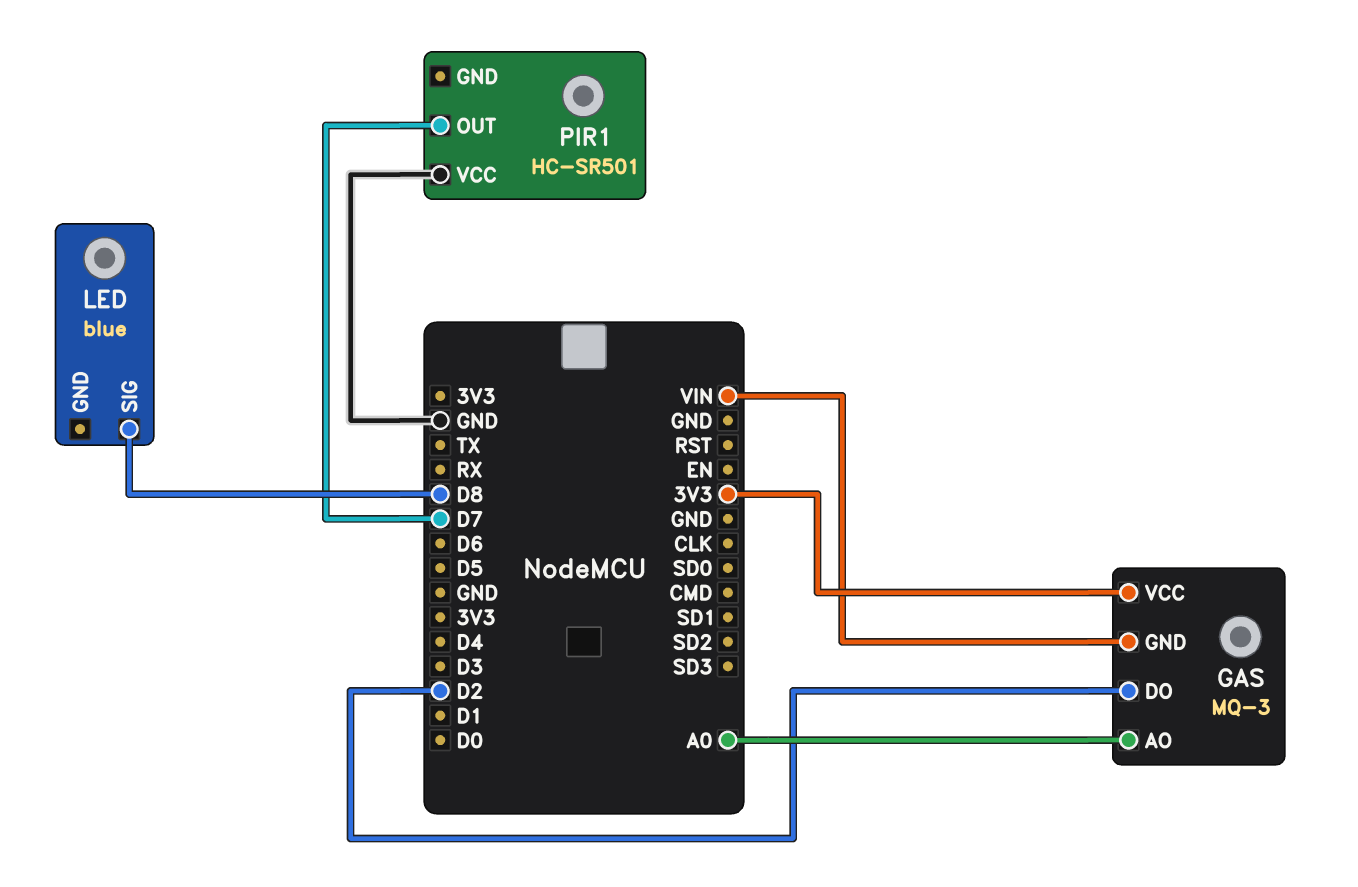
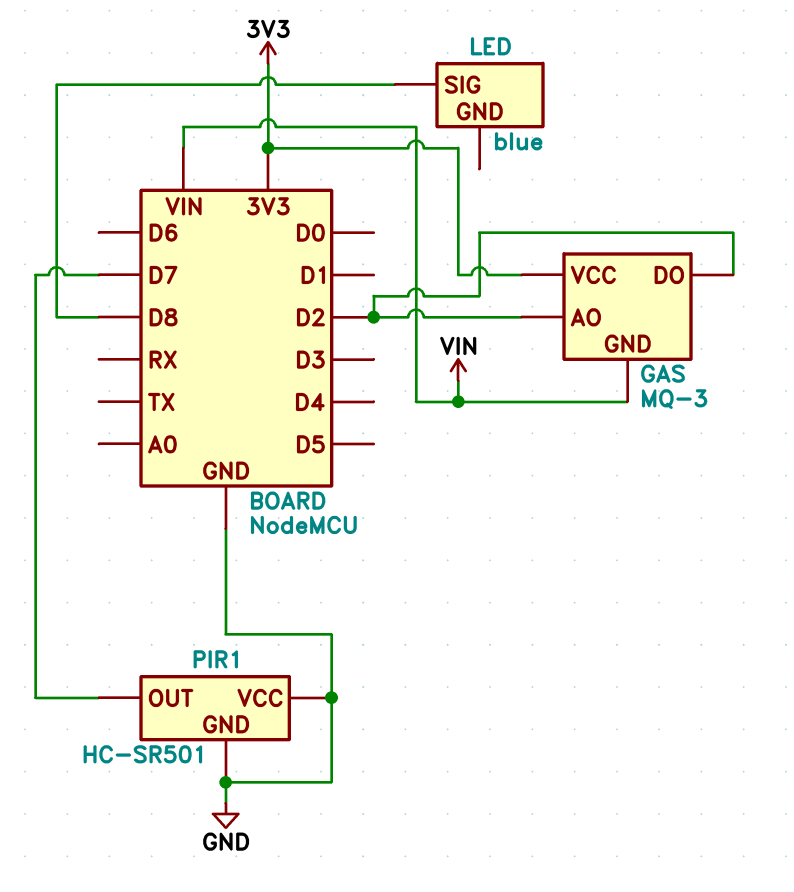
GAS pin AO: A0 -> D2
PIR1 pin GND: none -> GND

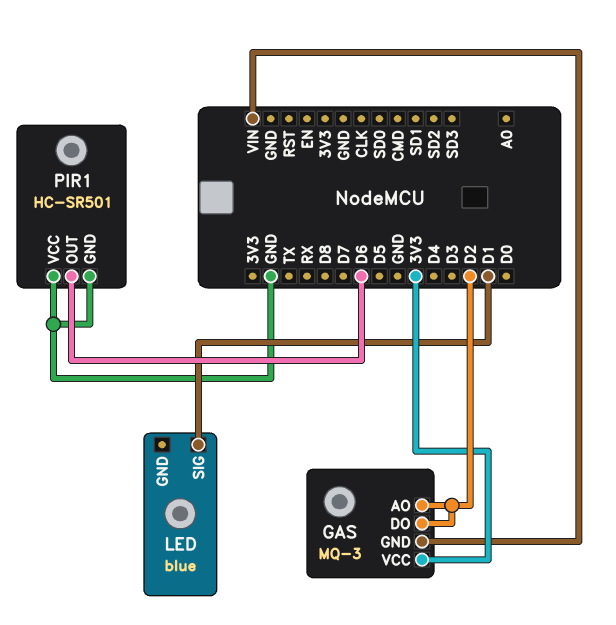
LED pin SIG: D8 -> D1
PIR1 pin OUT: D7 -> D6

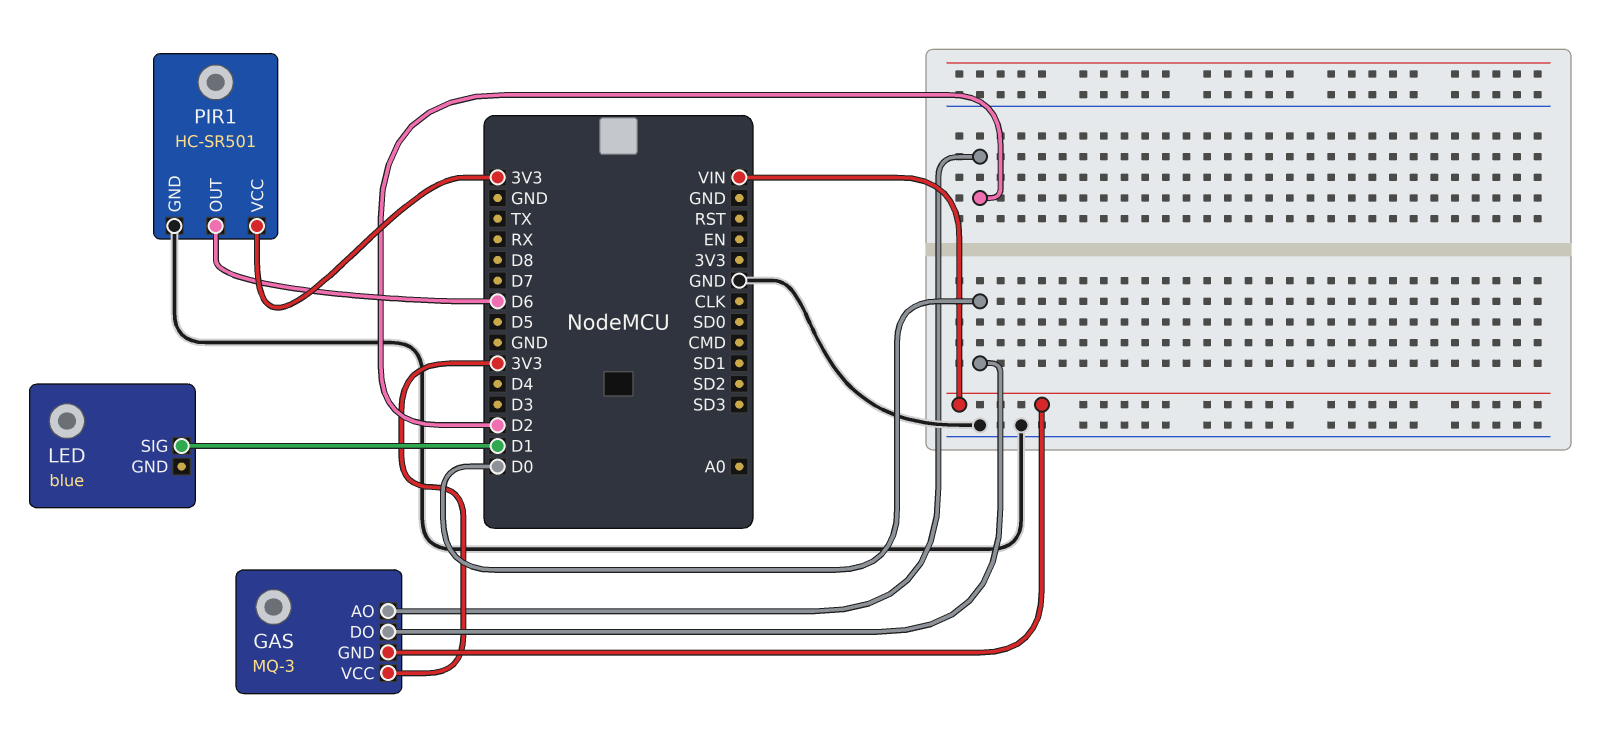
GAS pin DO: D2 -> D0
PIR1 pin VCC: GND -> 3V3

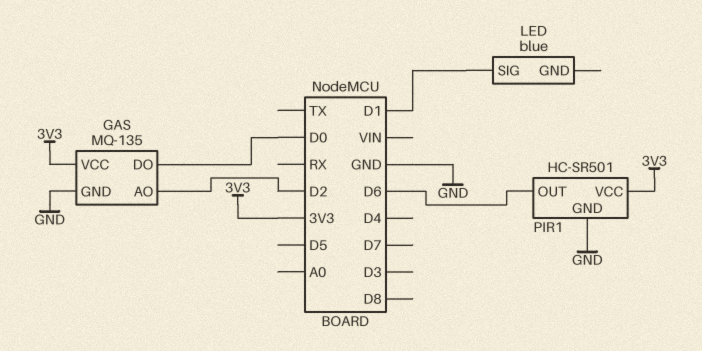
GAS: MQ-3 -> MQ-135
GAS pin GND: VIN -> GND

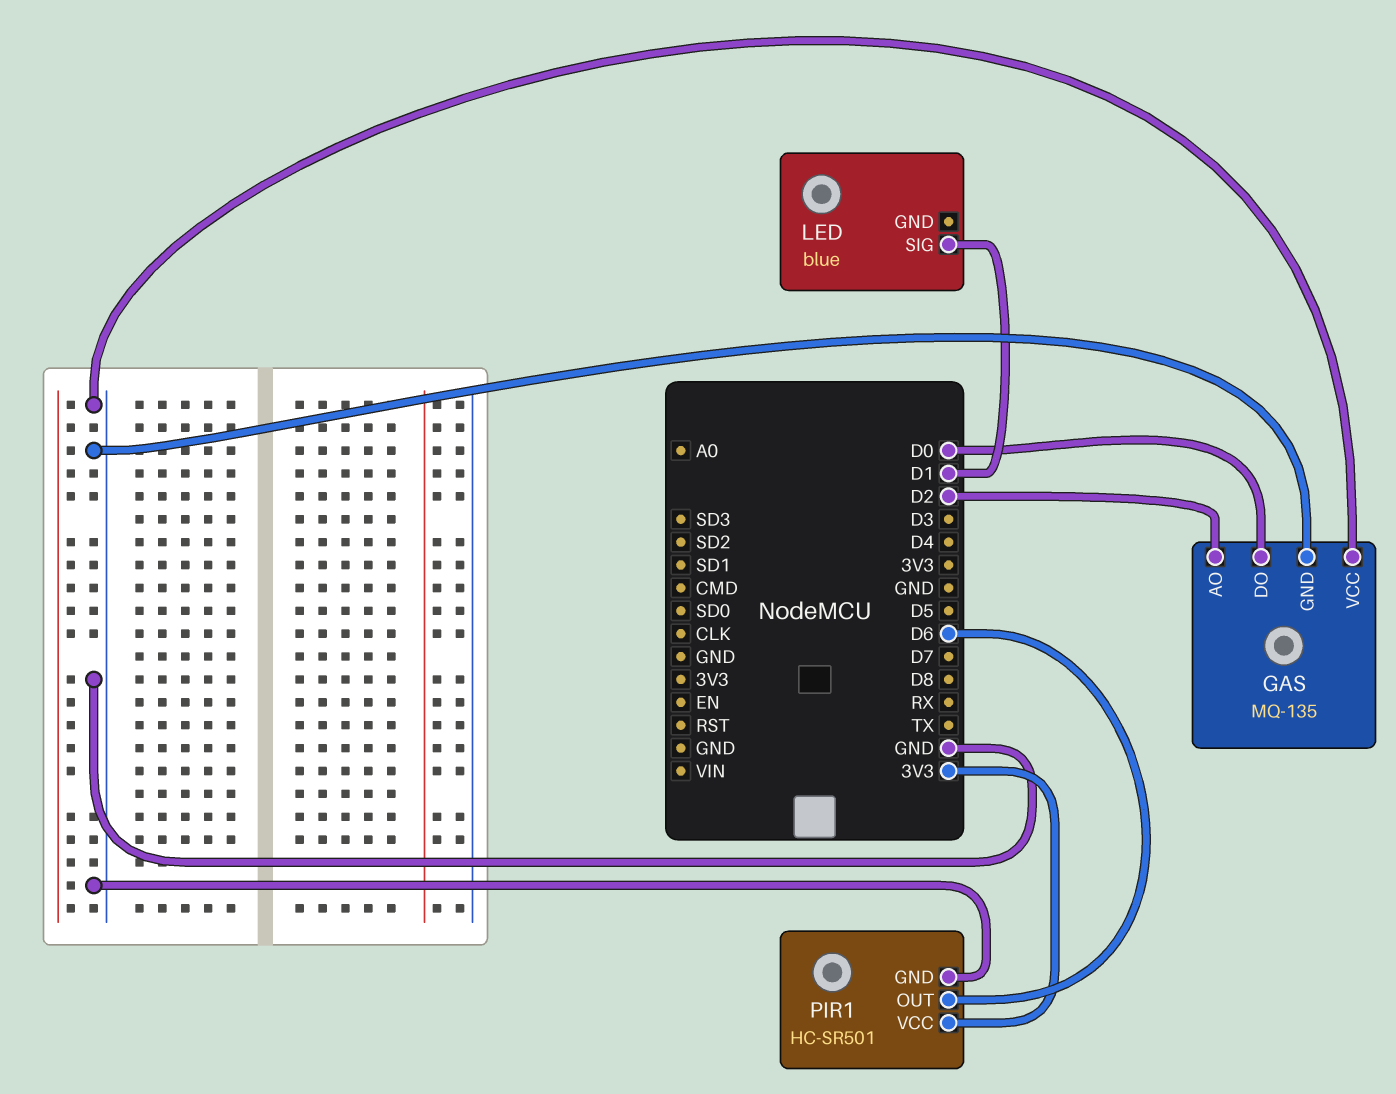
GAS pin VCC: 3V3 -> GND

